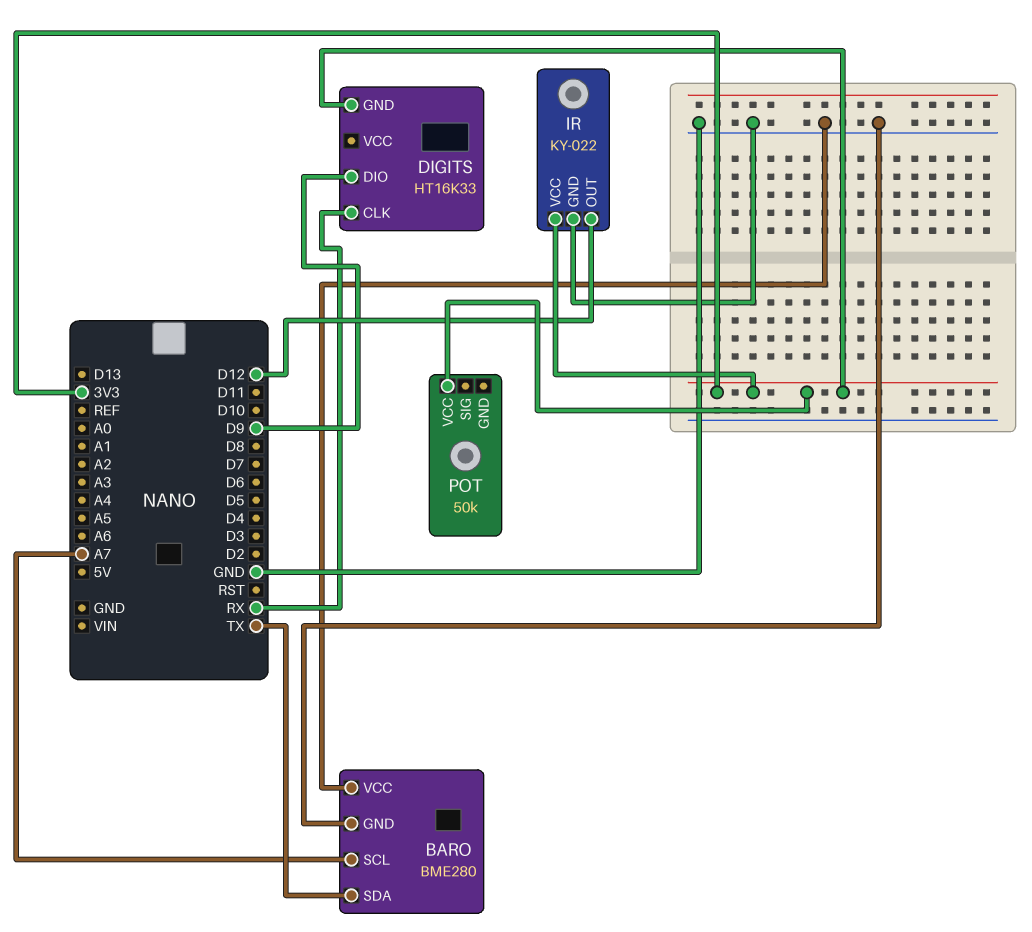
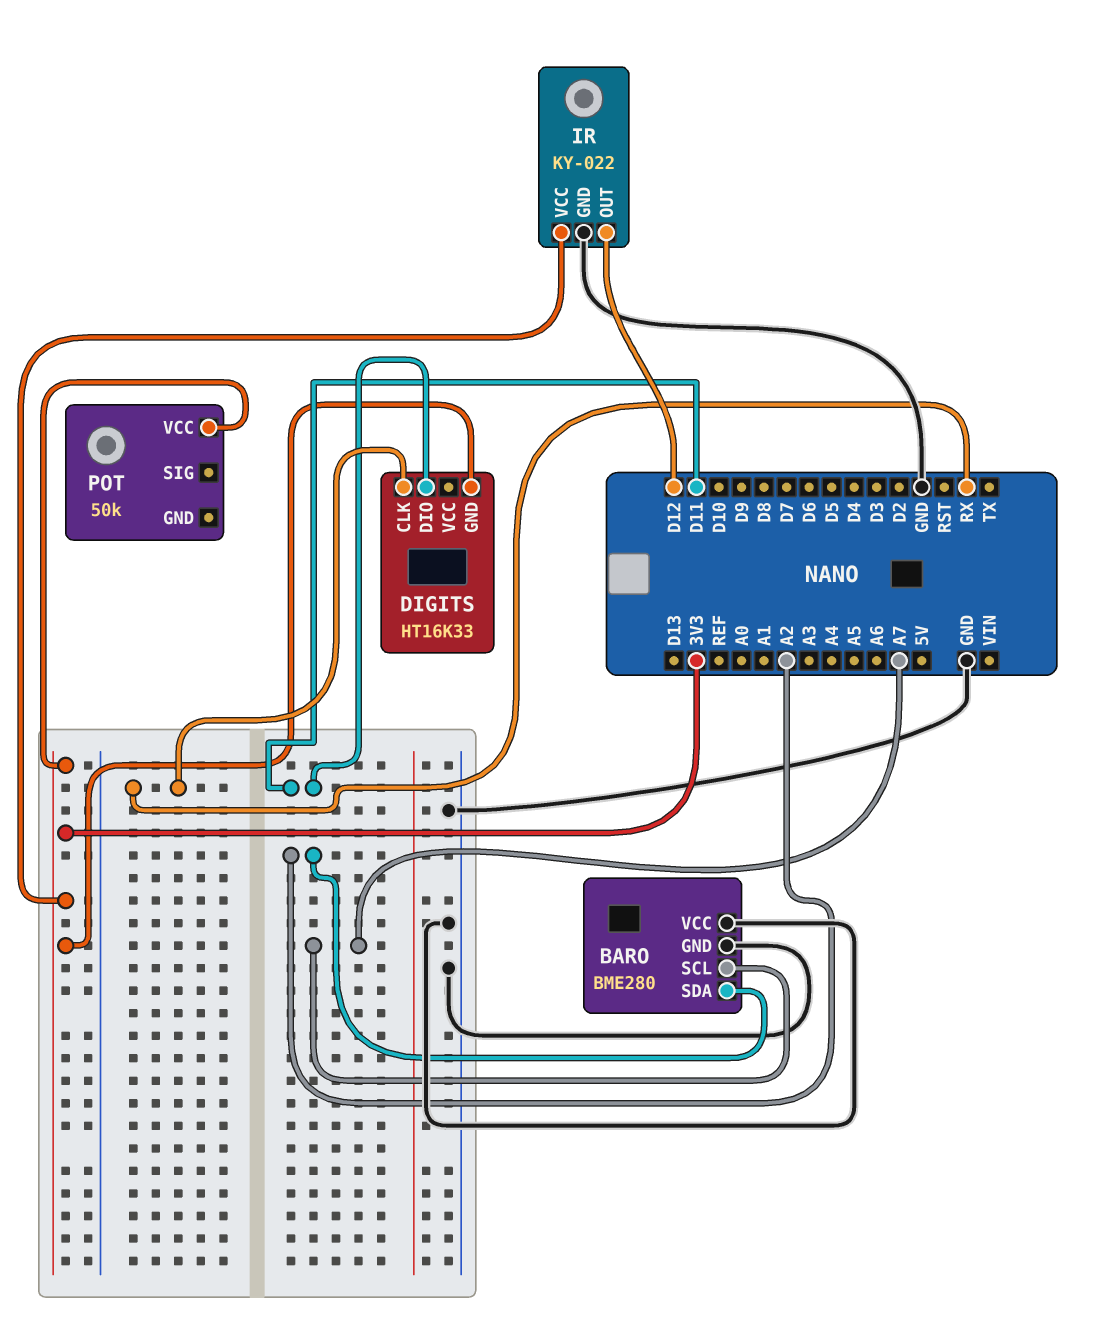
BARO pin SDA: TX -> A2
DIGITS pin DIO: D9 -> D11

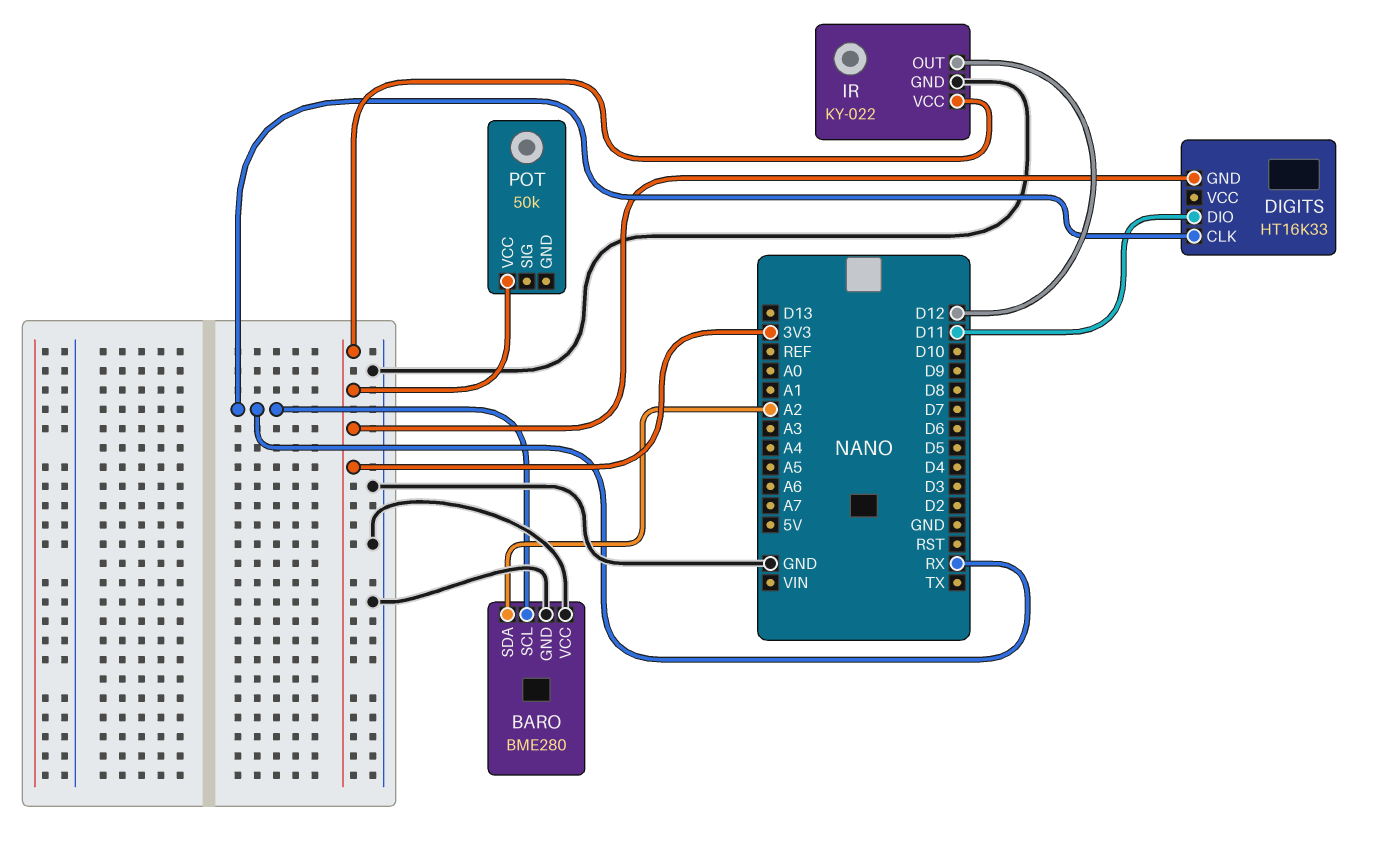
BARO pin SCL: A7 -> RX

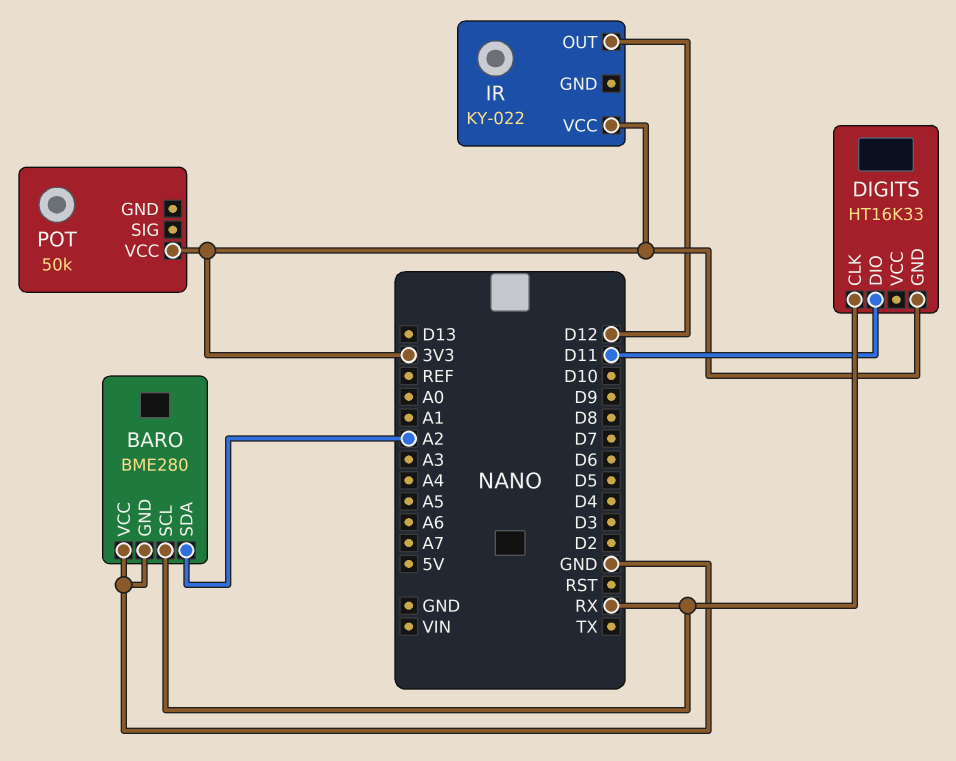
IR pin GND: GND -> none

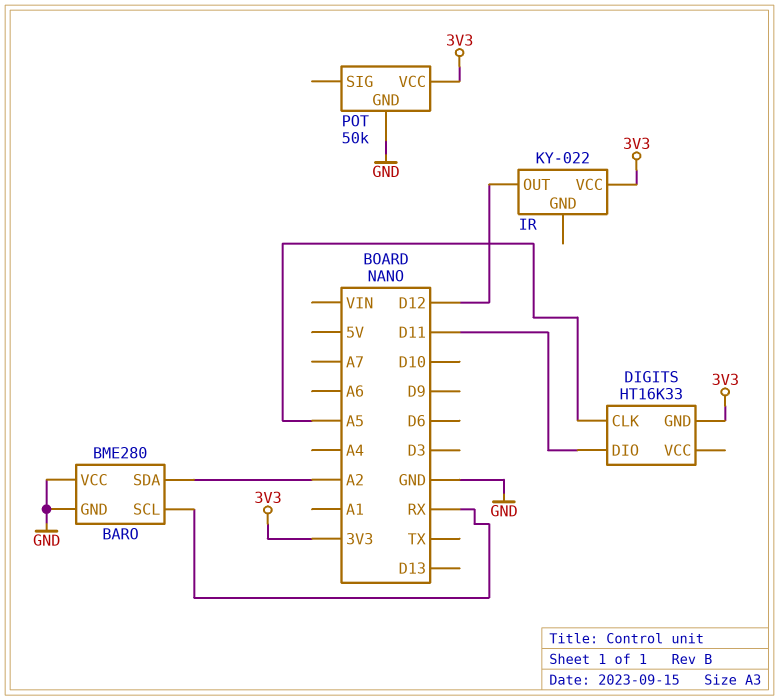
DIGITS pin CLK: RX -> A5
POT pin GND: none -> GND

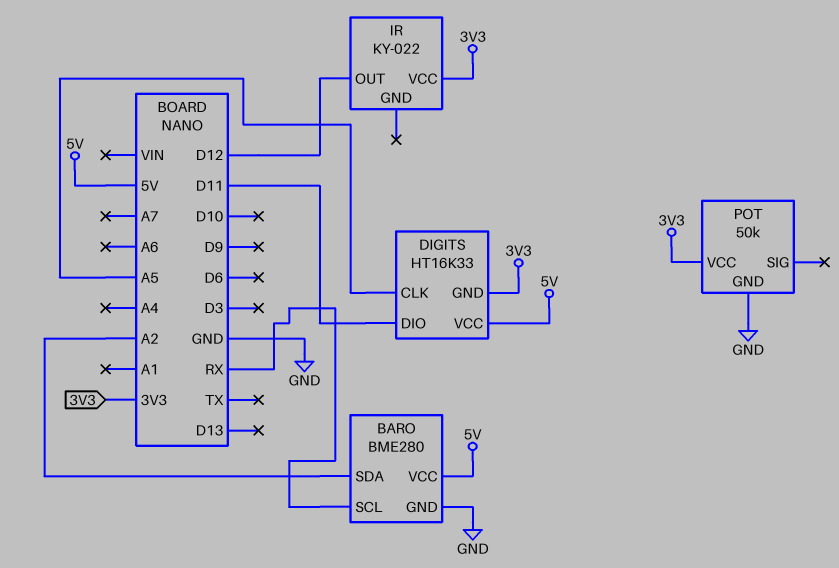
BARO pin VCC: GND -> 5V
DIGITS pin VCC: none -> 5V

